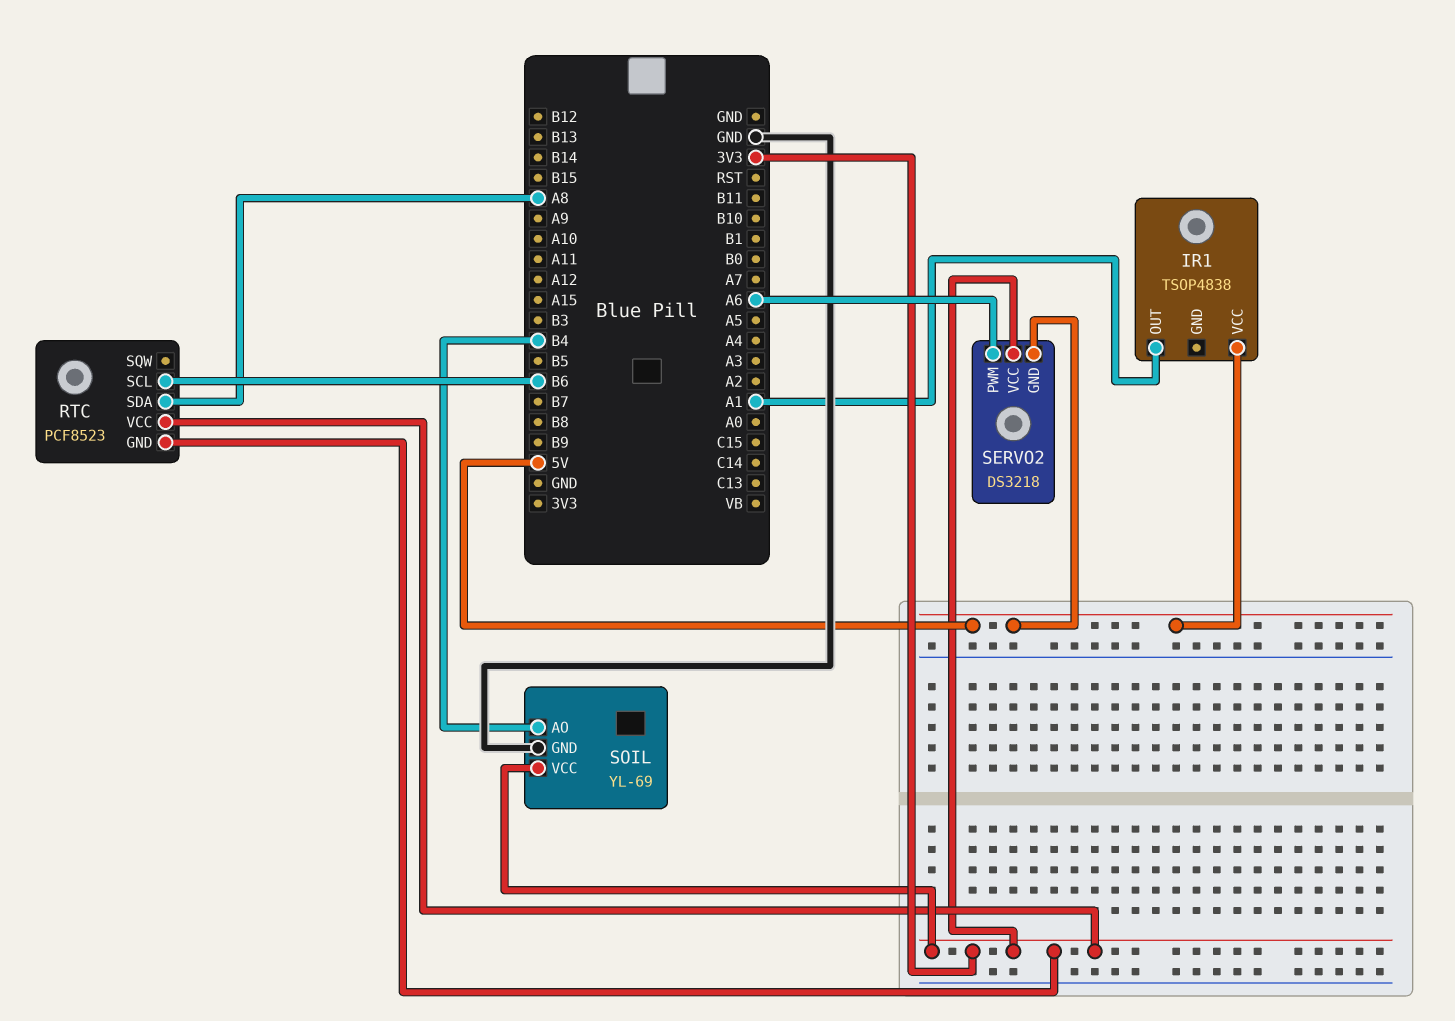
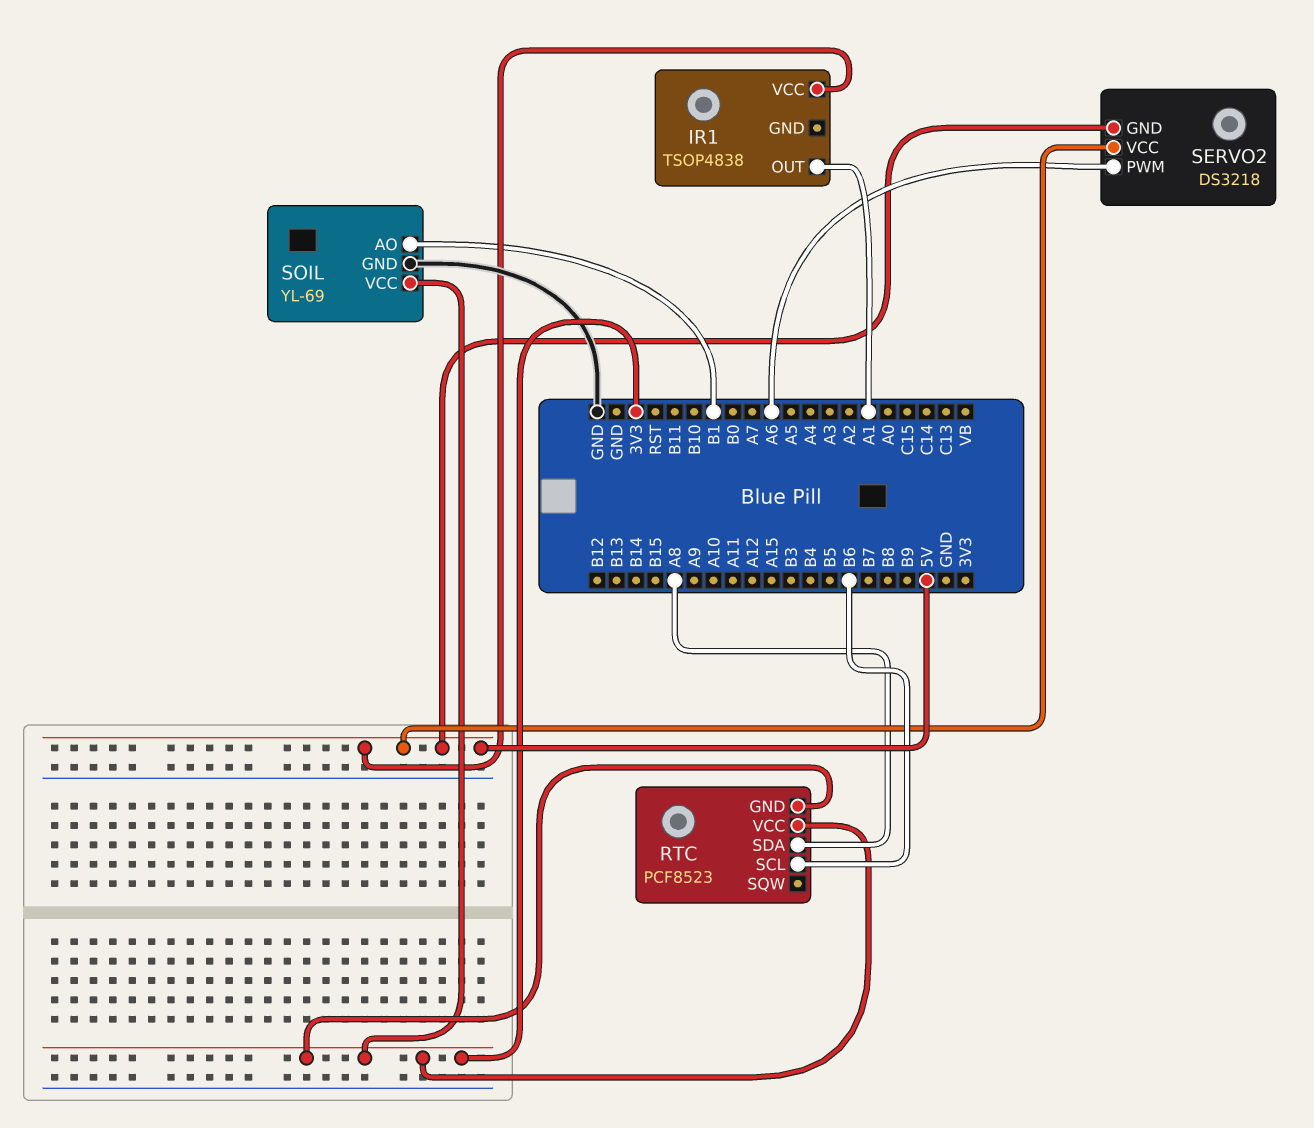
SERVO2 pin VCC: 3V3 -> 5V
SOIL pin AO: B4 -> B1

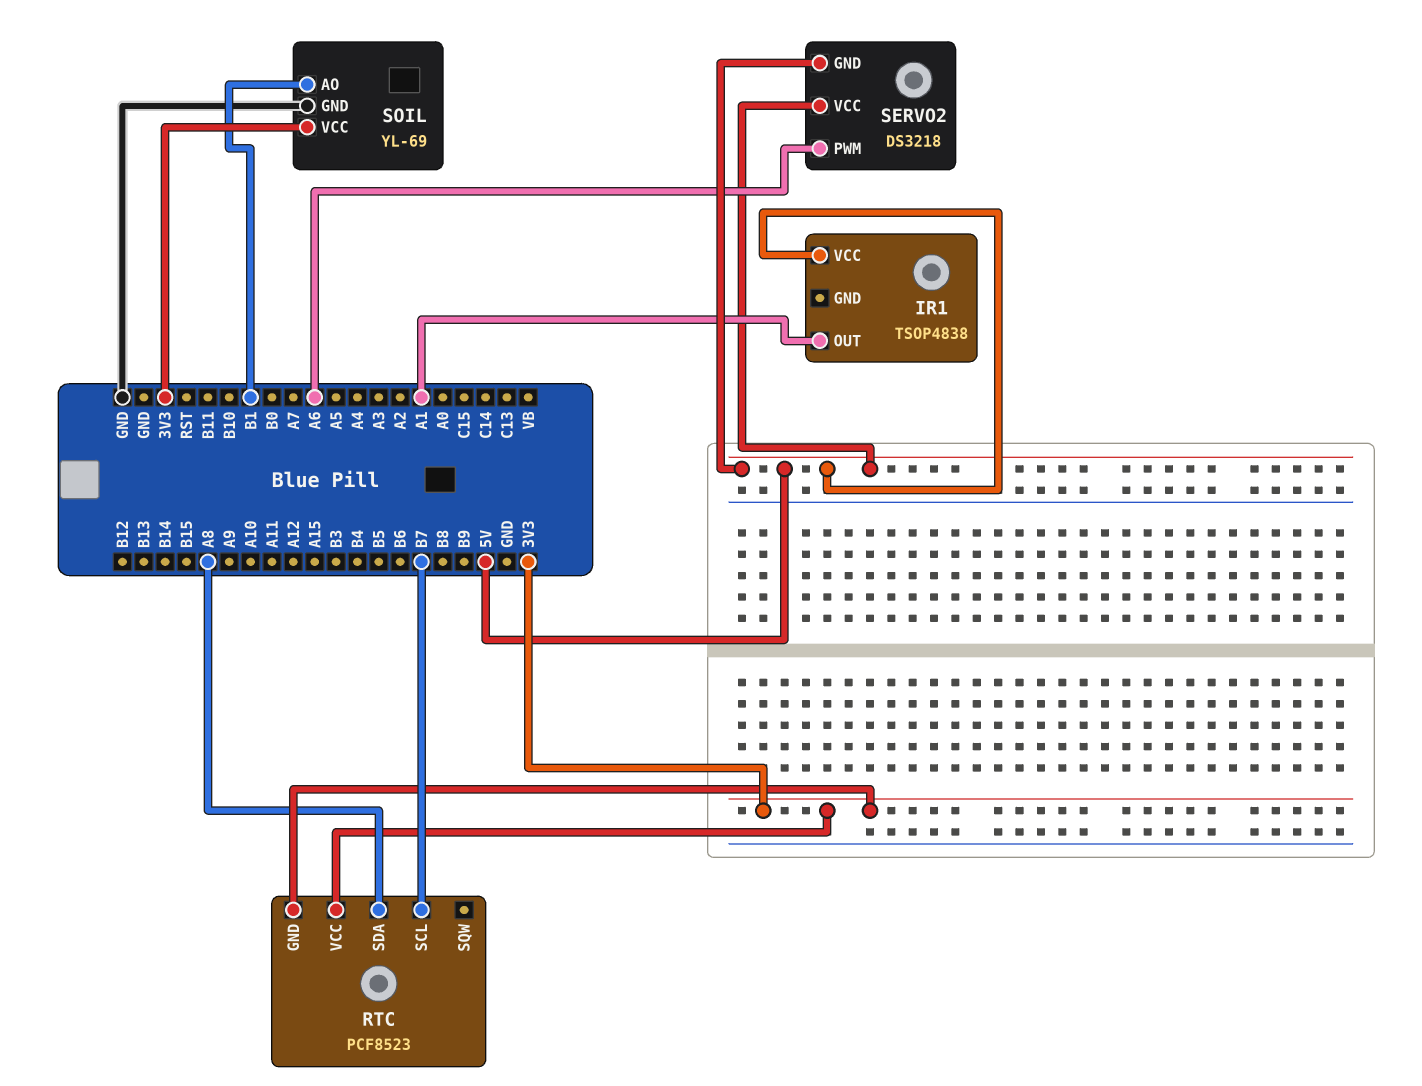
RTC pin SCL: B6 -> B7

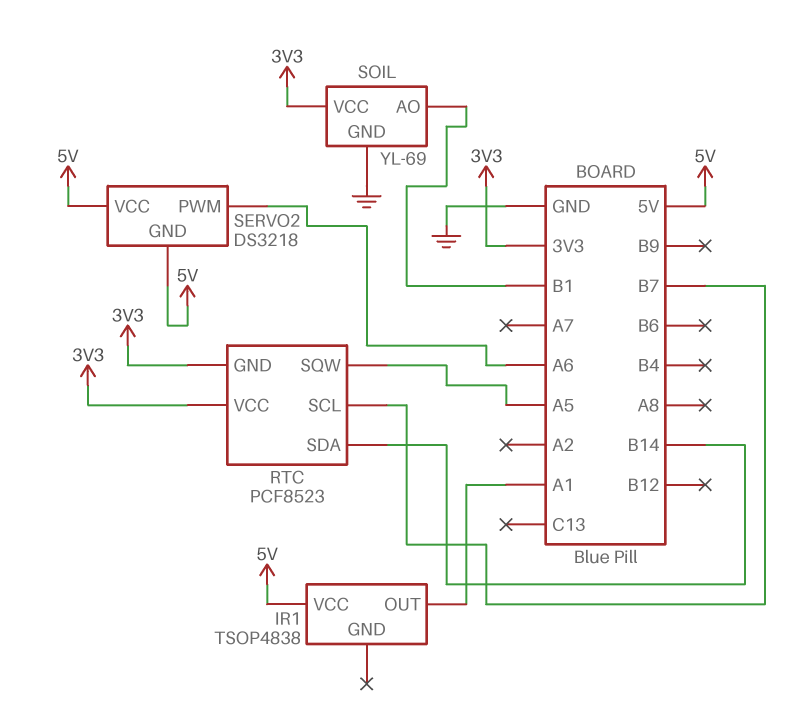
RTC pin SDA: A8 -> B14
RTC pin SQW: none -> A5

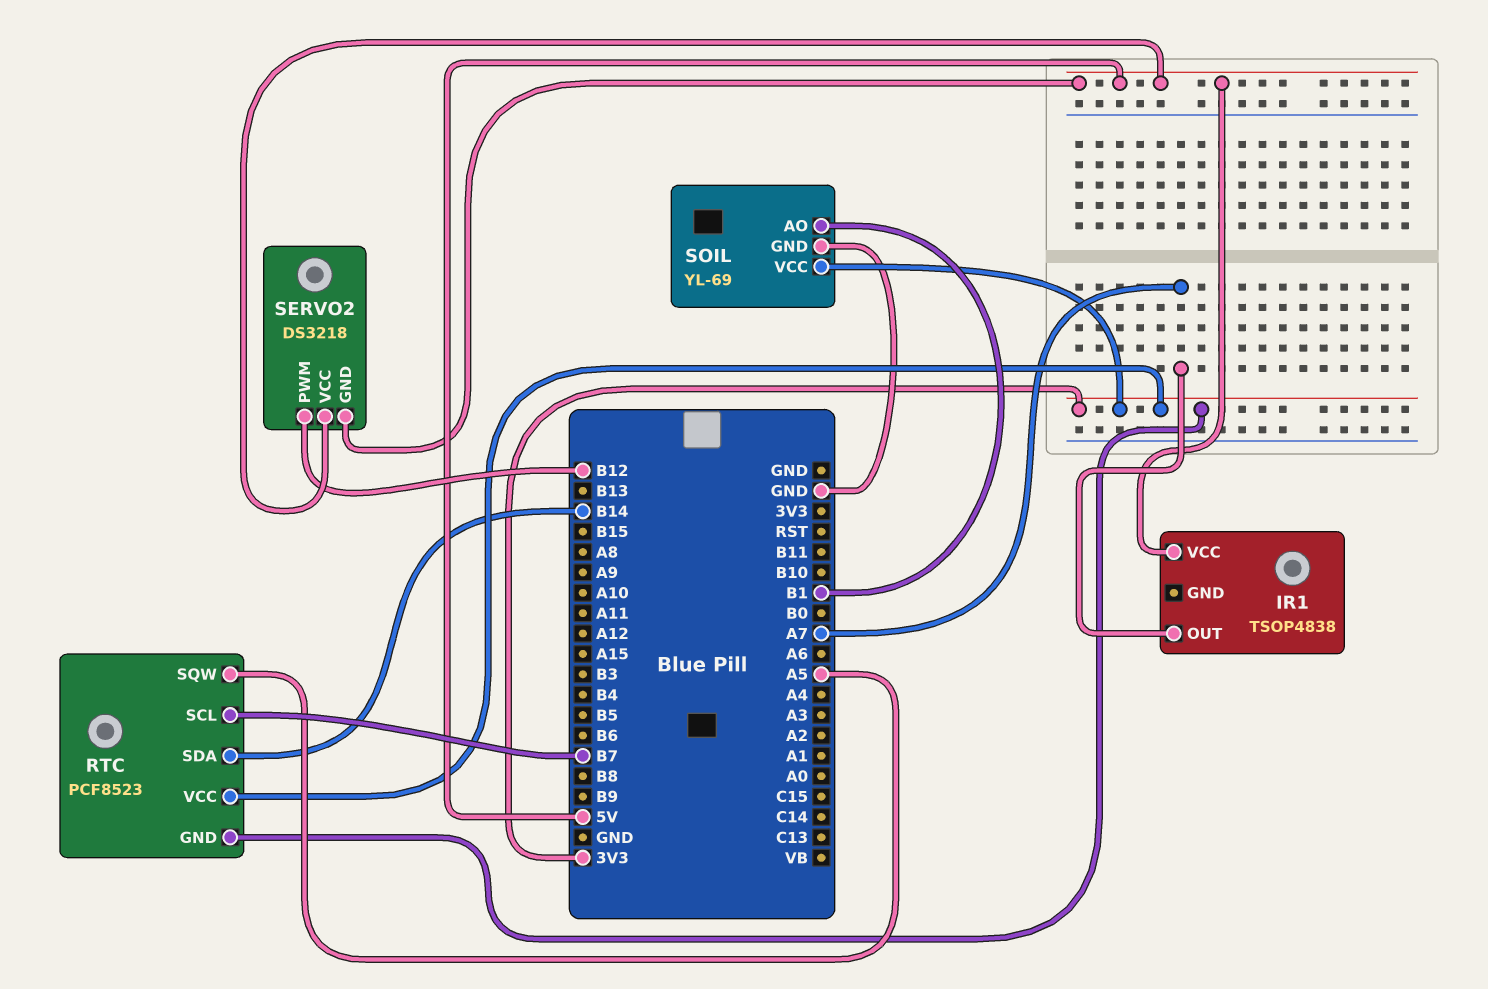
IR1 pin OUT: A1 -> A7
SERVO2 pin PWM: A6 -> B12

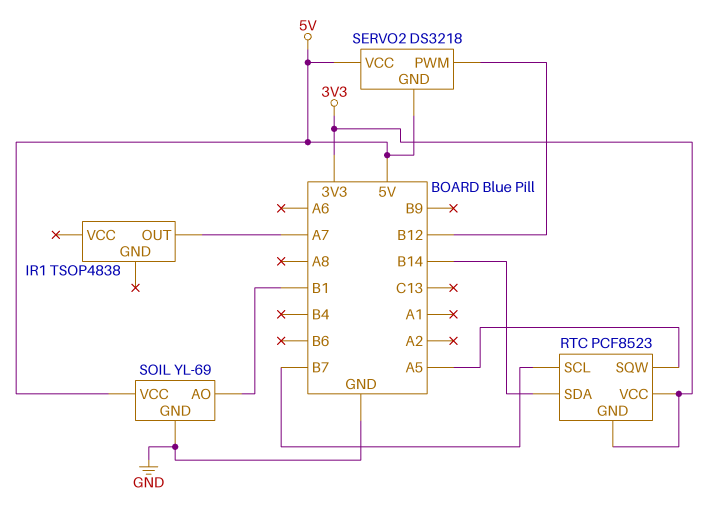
IR1 pin VCC: 5V -> none
SOIL pin VCC: 3V3 -> 5V

